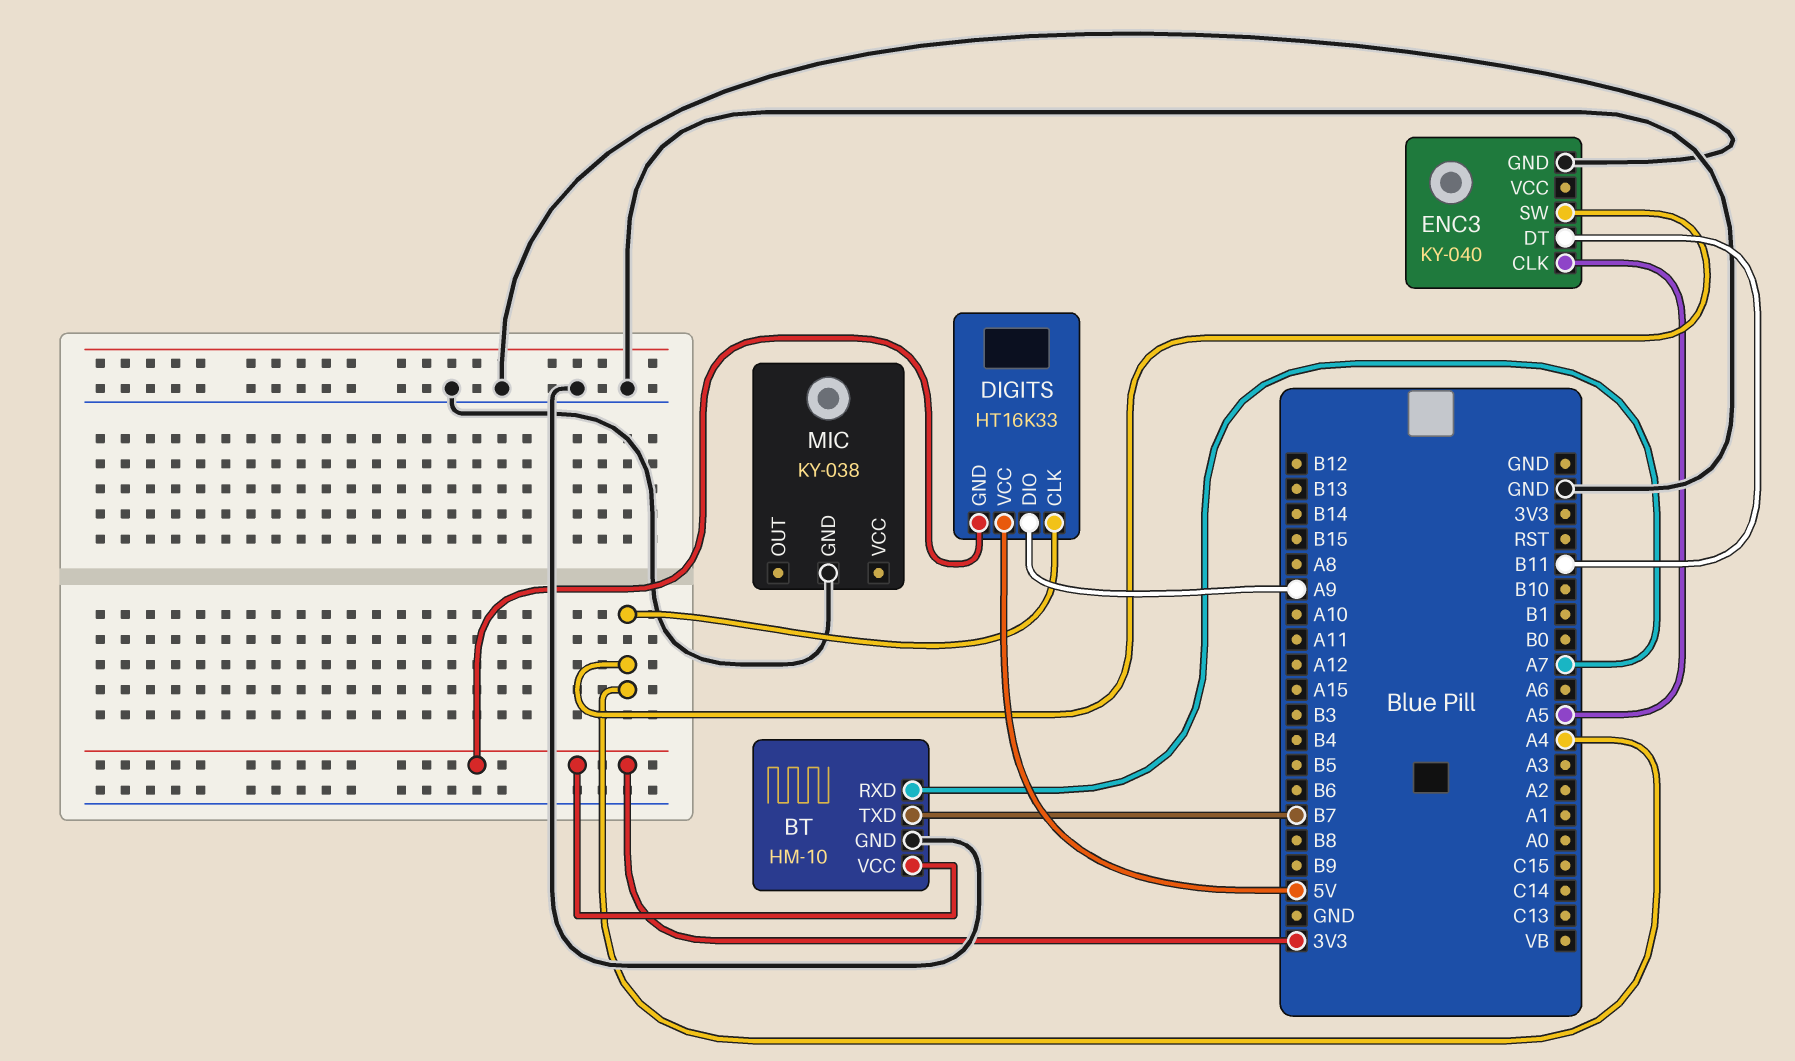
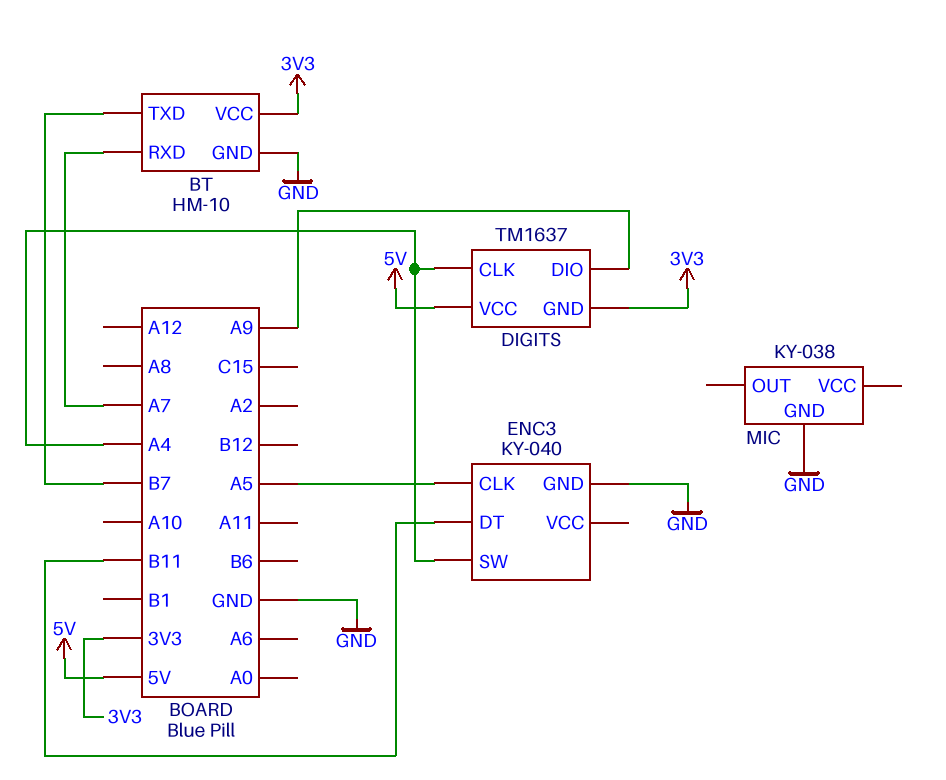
DIGITS: HT16K33 -> TM1637

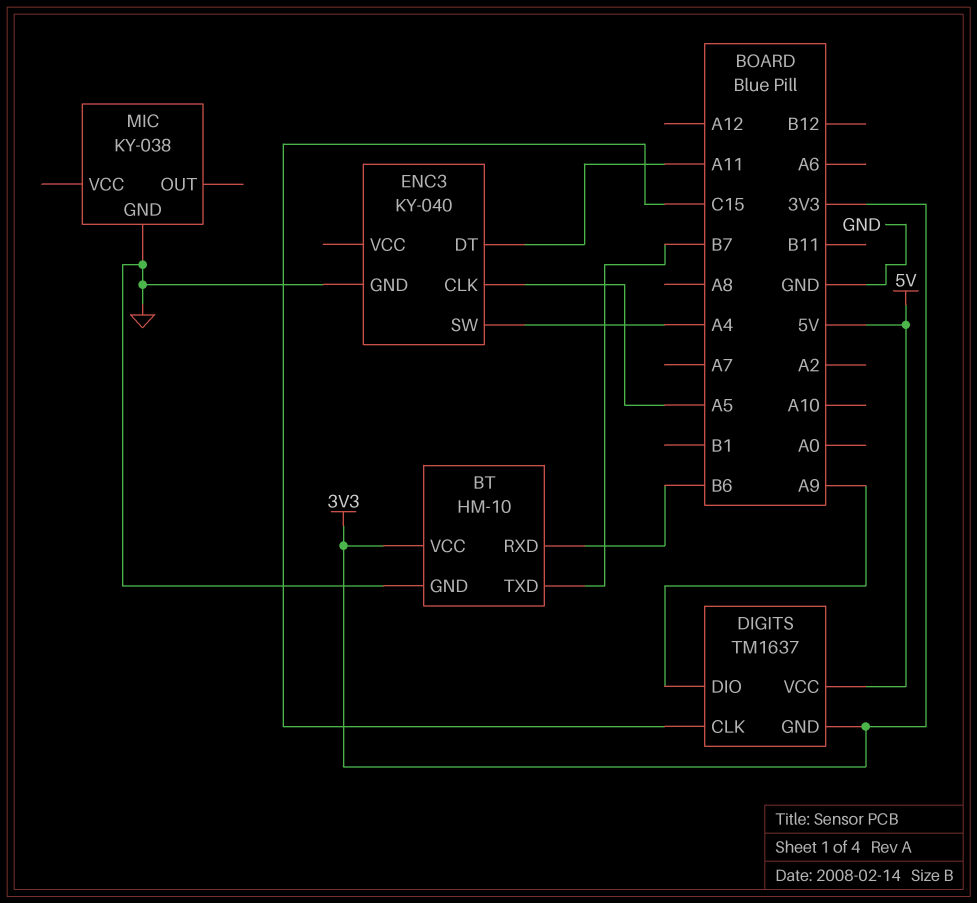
BT pin RXD: A7 -> B6
DIGITS pin CLK: A4 -> C15
ENC3 pin DT: B11 -> A11

